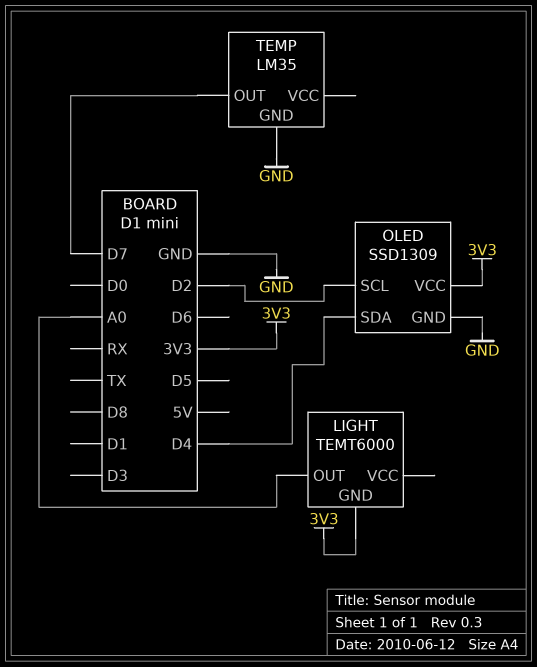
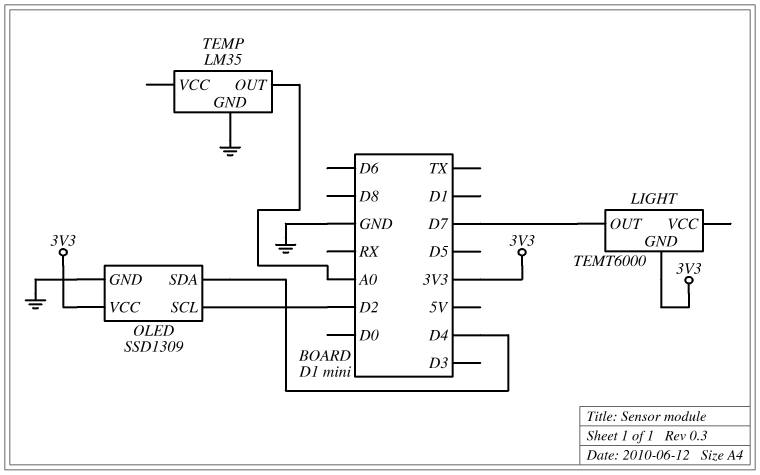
LIGHT pin OUT: A0 -> D7
TEMP pin OUT: D7 -> A0

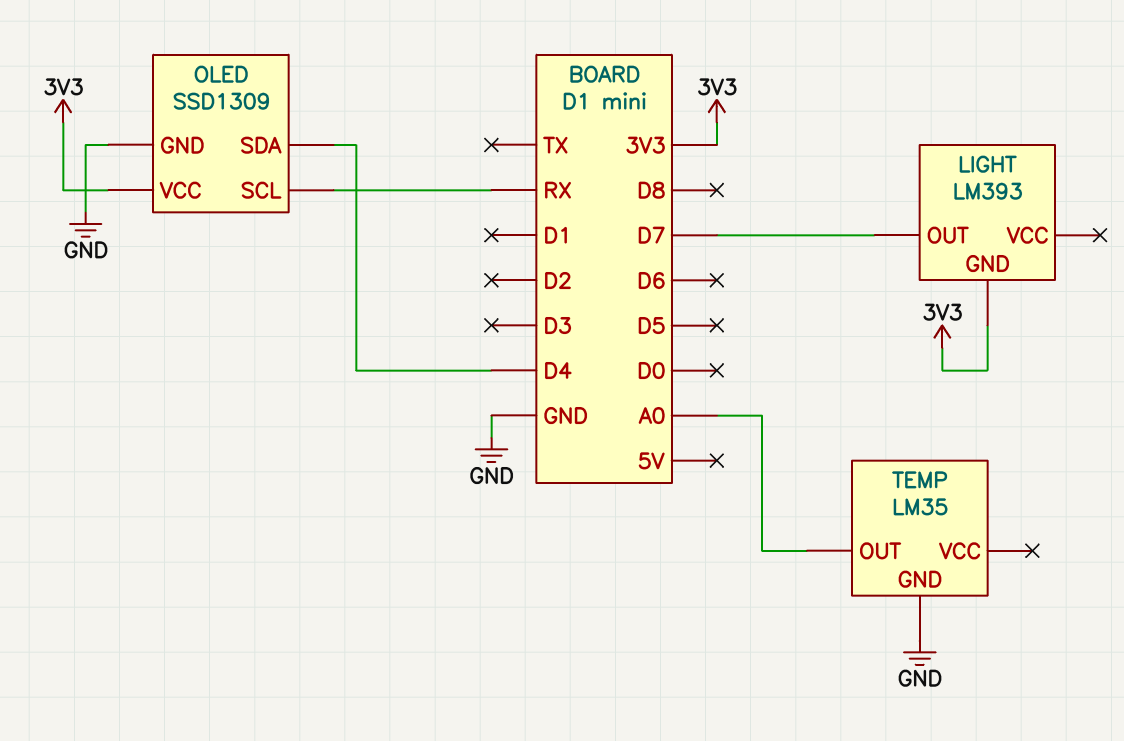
LIGHT: TEMT6000 -> LM393
OLED pin SCL: D2 -> RX

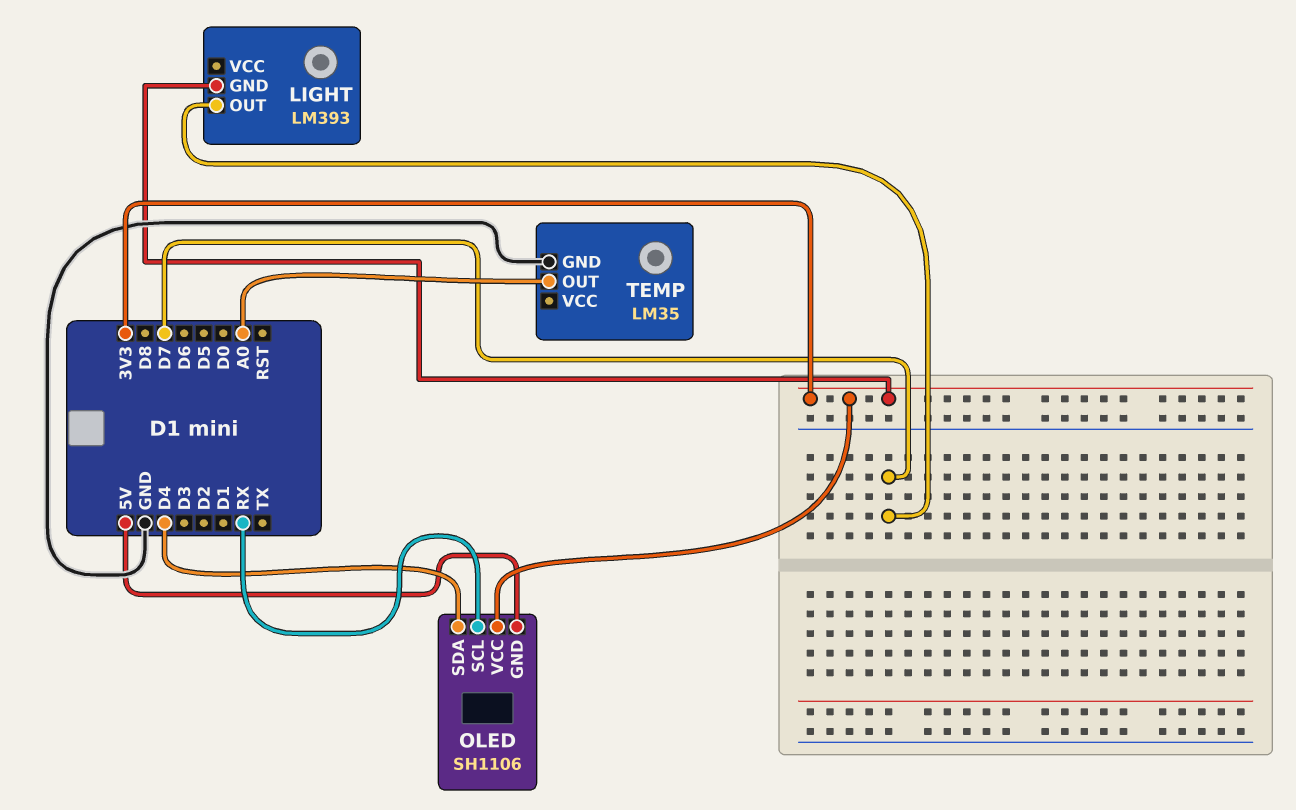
OLED: SSD1309 -> SH1106
OLED pin GND: GND -> 5V

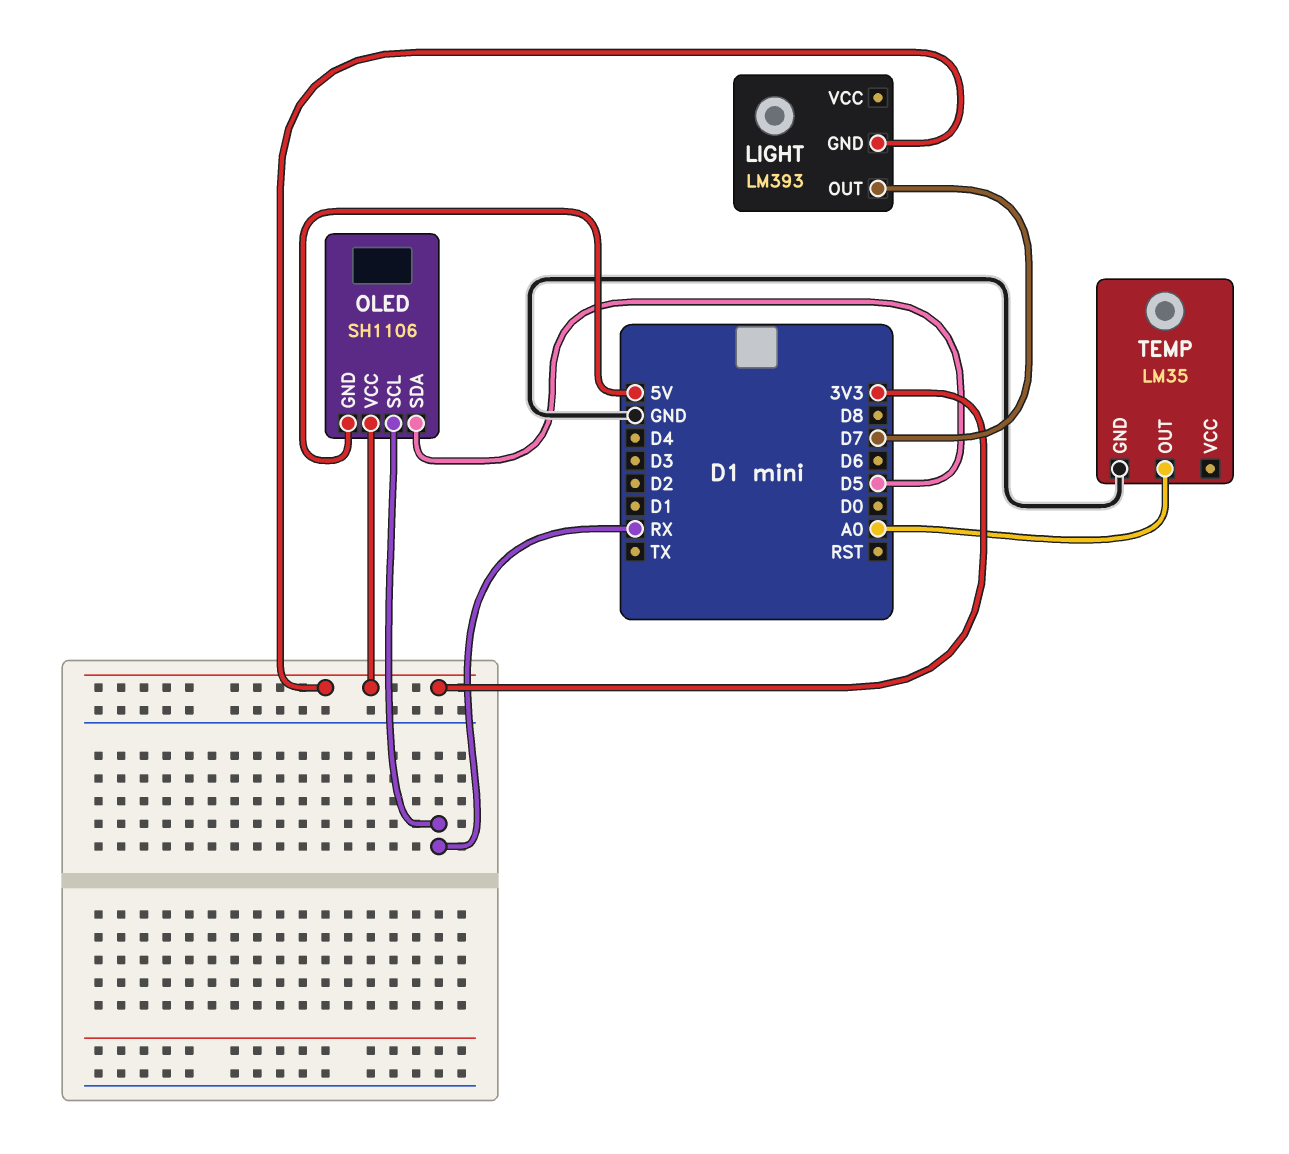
OLED pin SDA: D4 -> D5

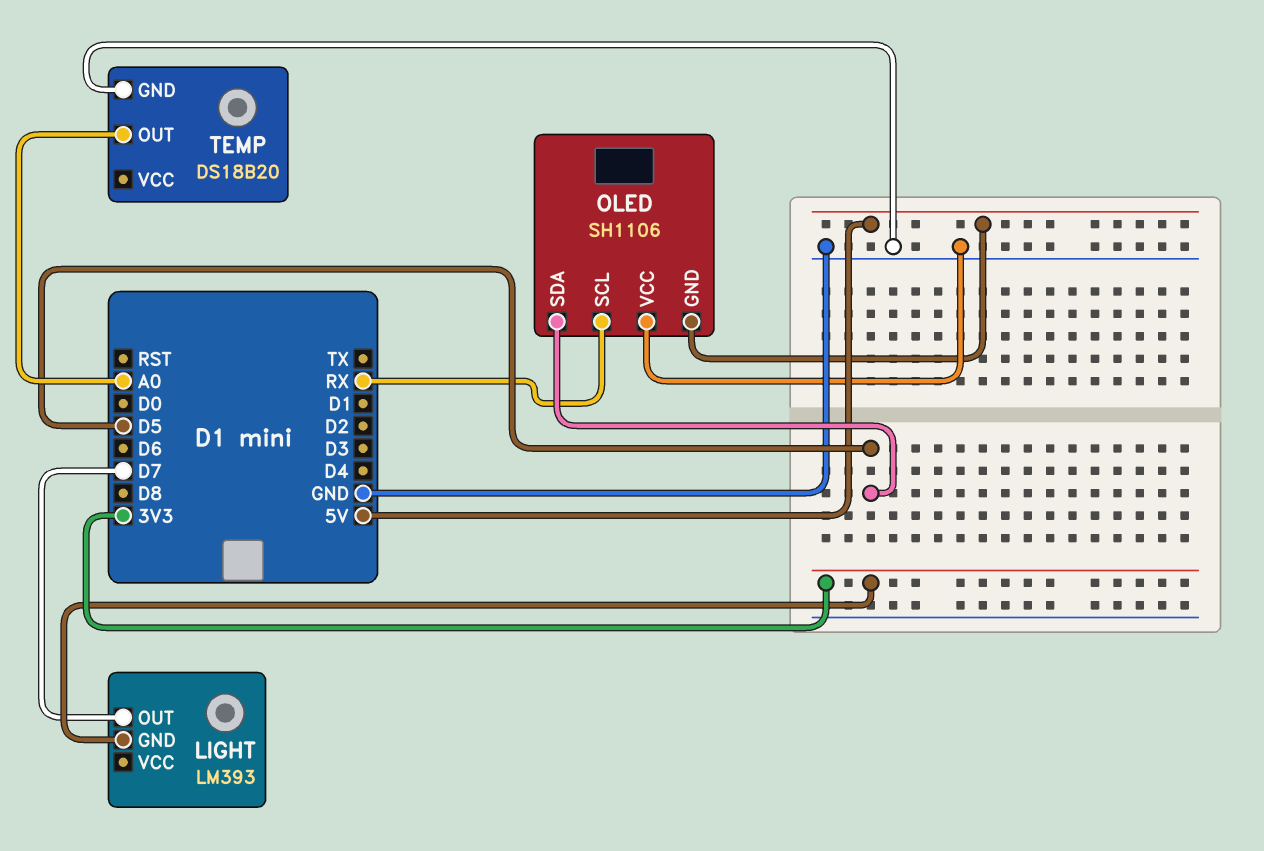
OLED pin VCC: 3V3 -> GND
TEMP: LM35 -> DS18B20

